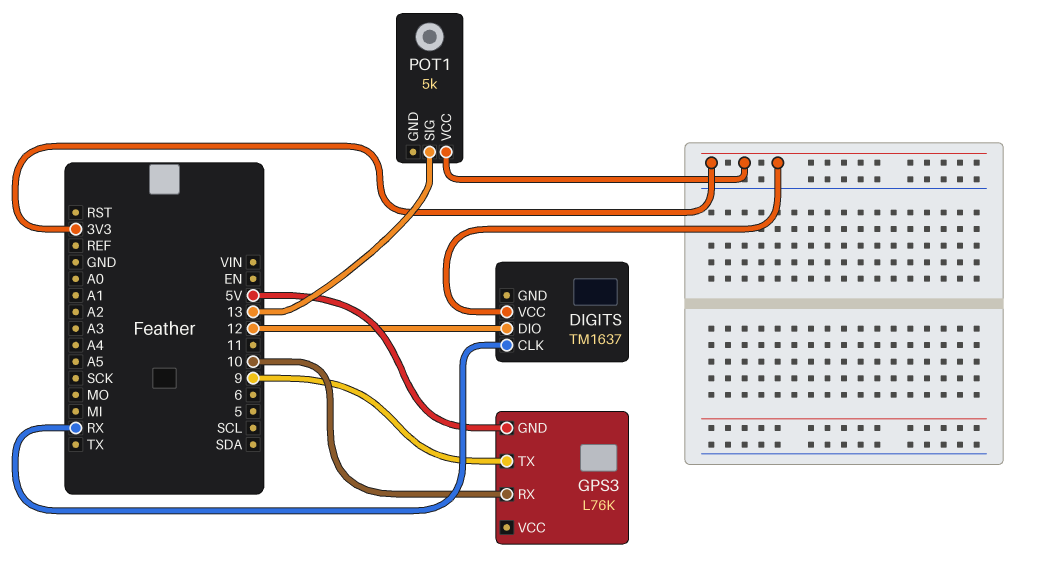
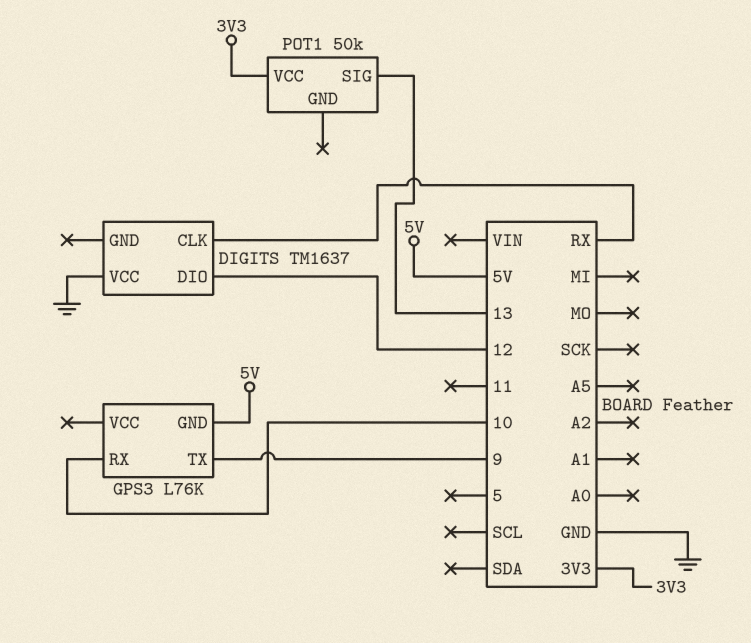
DIGITS pin VCC: 3V3 -> GND
POT1: 5k -> 50k

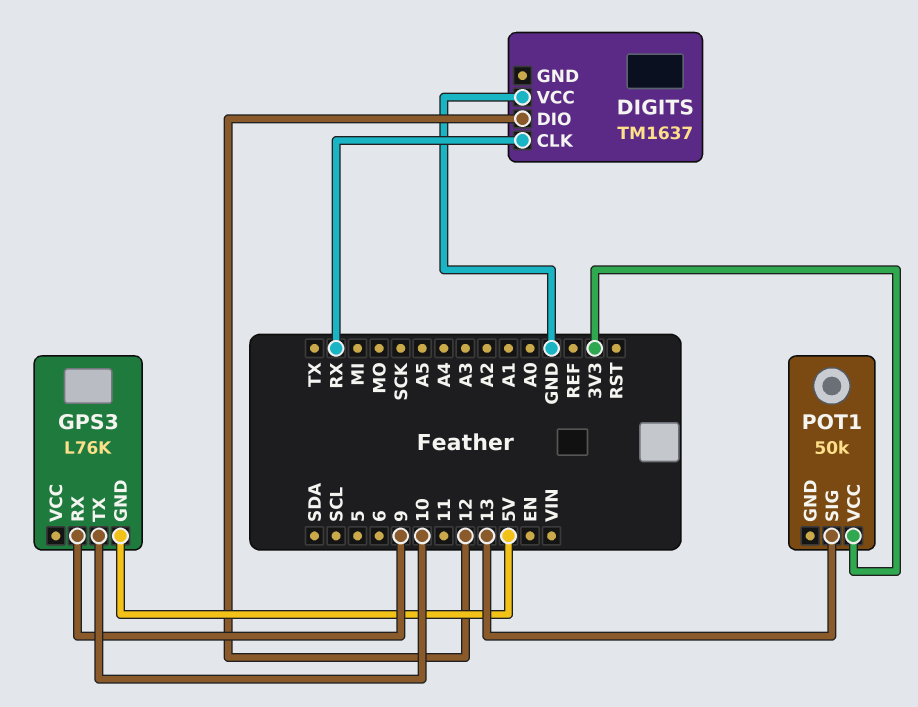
GPS3 pin RX: 10 -> 9
GPS3 pin TX: 9 -> 10

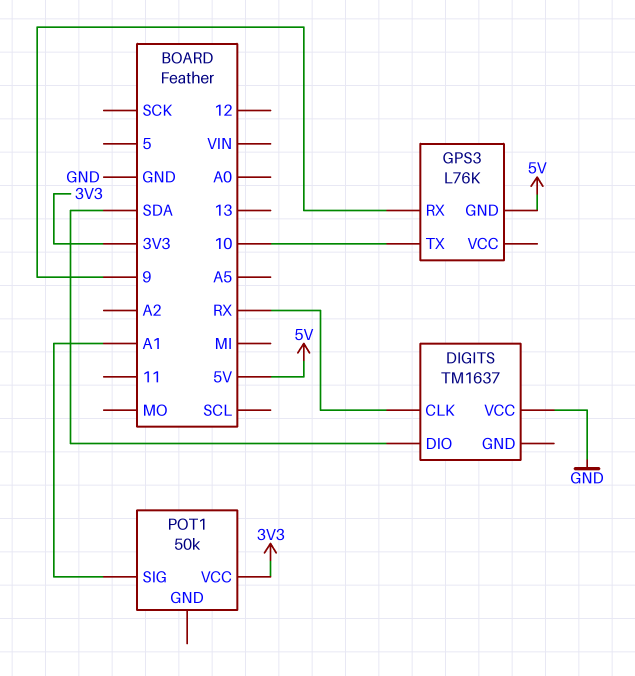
DIGITS pin DIO: 12 -> SDA
POT1 pin SIG: 13 -> A1

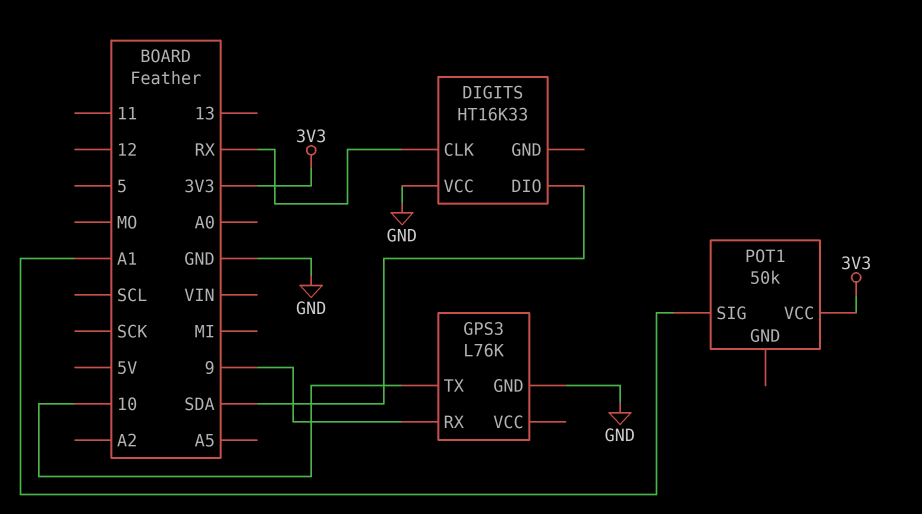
DIGITS: TM1637 -> HT16K33
GPS3 pin GND: 5V -> GND

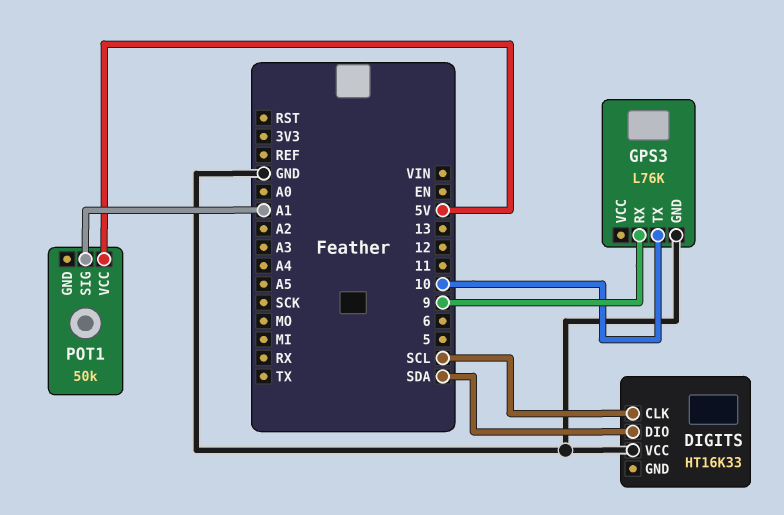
DIGITS pin CLK: RX -> SCL
POT1 pin VCC: 3V3 -> 5V

